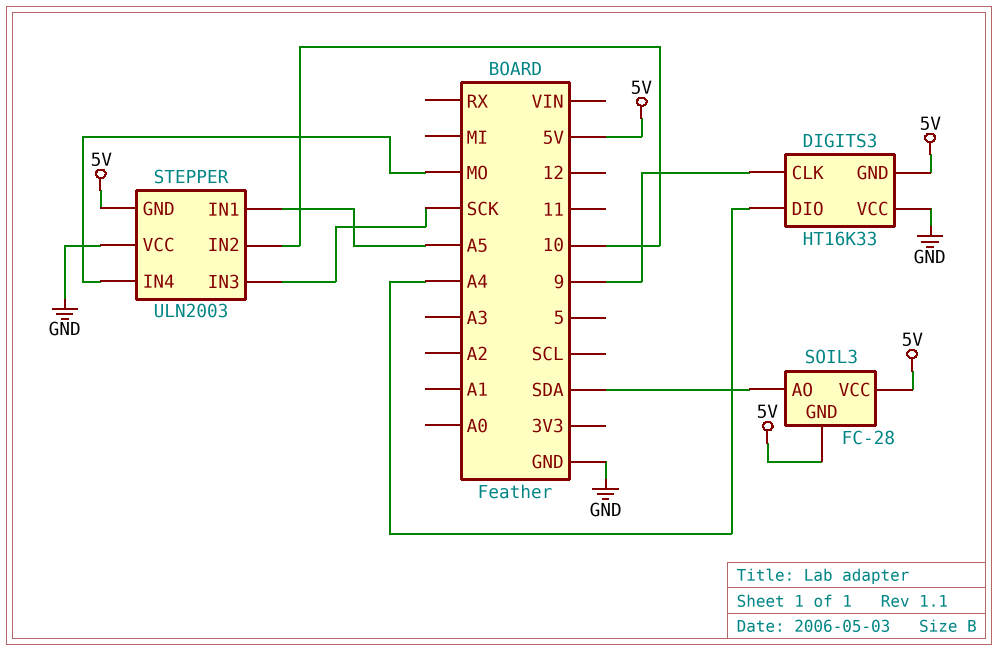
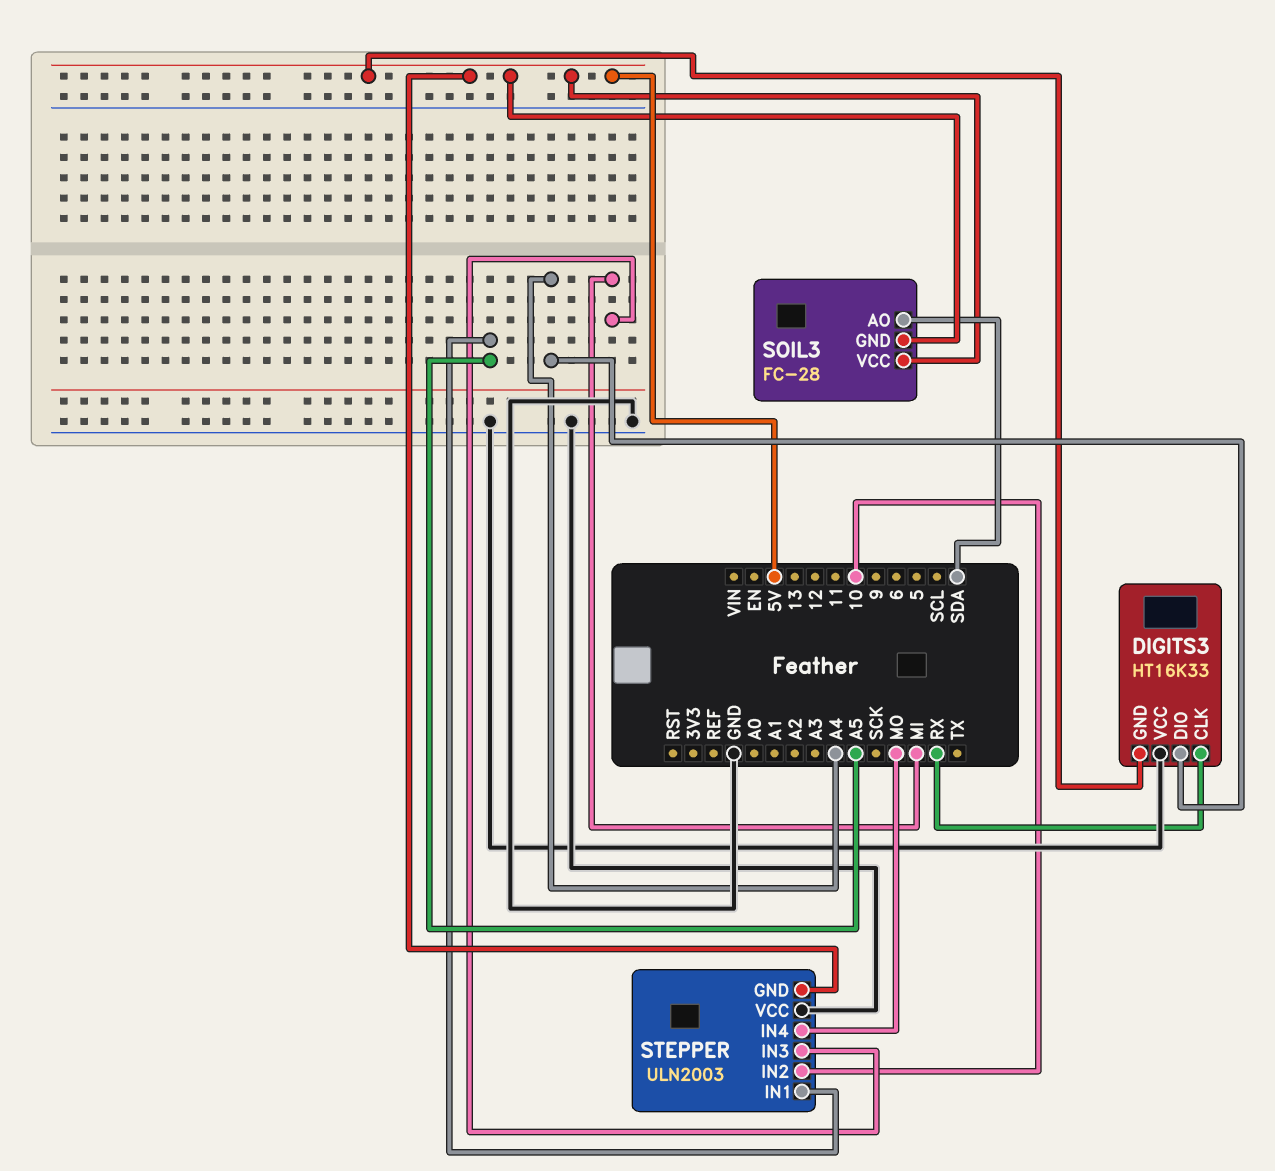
DIGITS3 pin CLK: 9 -> RX
STEPPER pin IN3: SCK -> MI

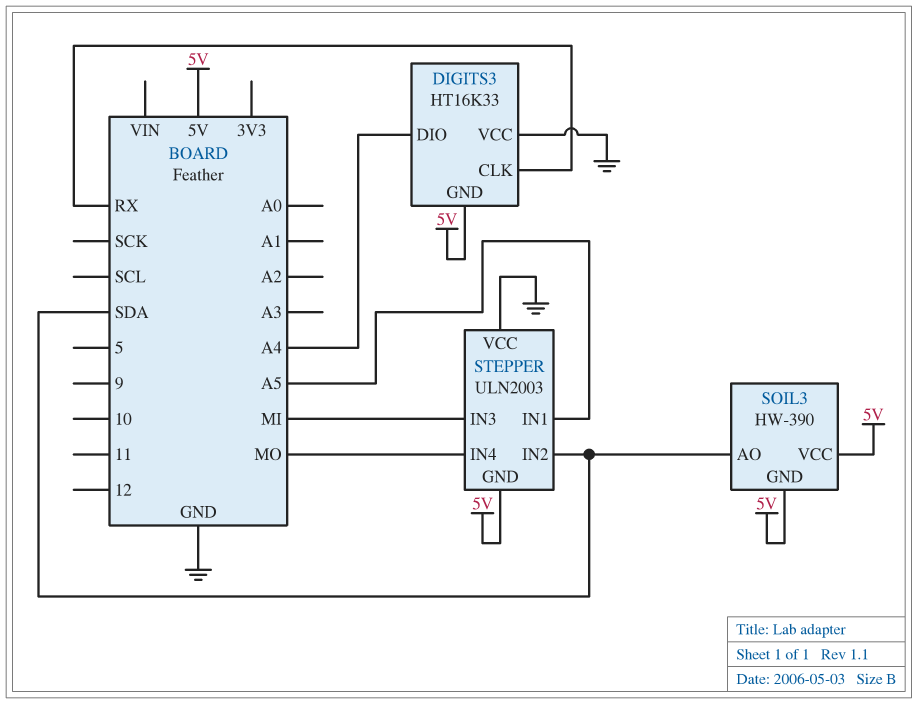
SOIL3: FC-28 -> HW-390
STEPPER pin IN2: 10 -> SDA

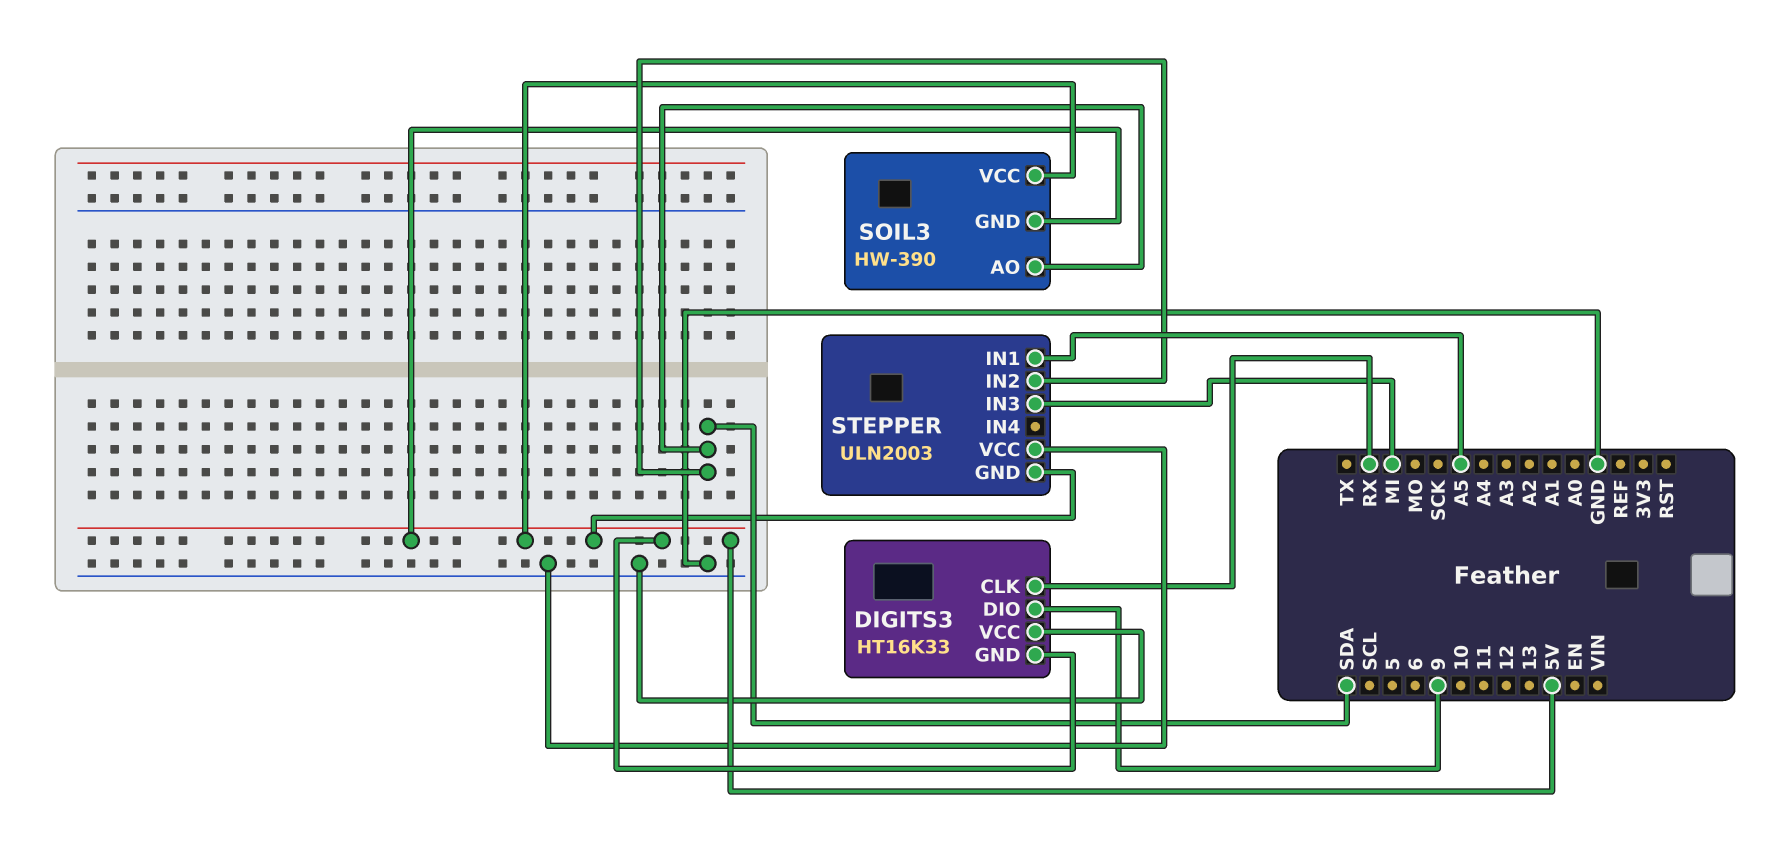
DIGITS3 pin DIO: A4 -> 9
STEPPER pin IN4: MO -> none

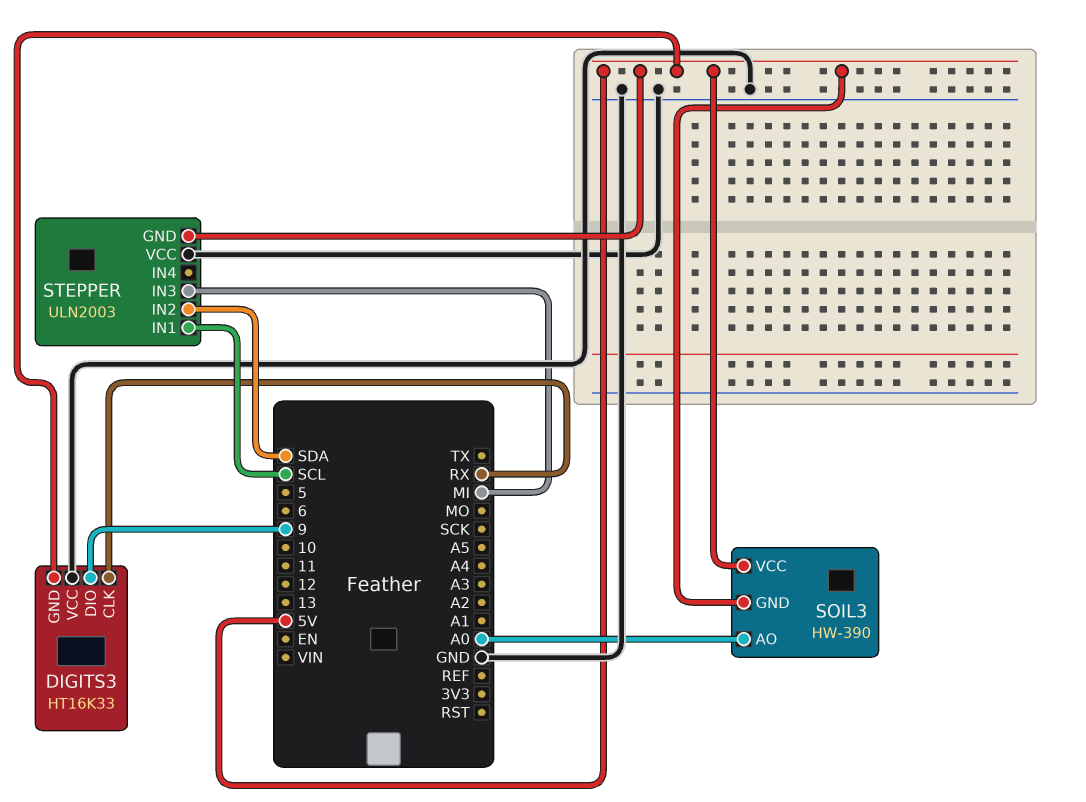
SOIL3 pin AO: SDA -> A0
STEPPER pin IN1: A5 -> SCL

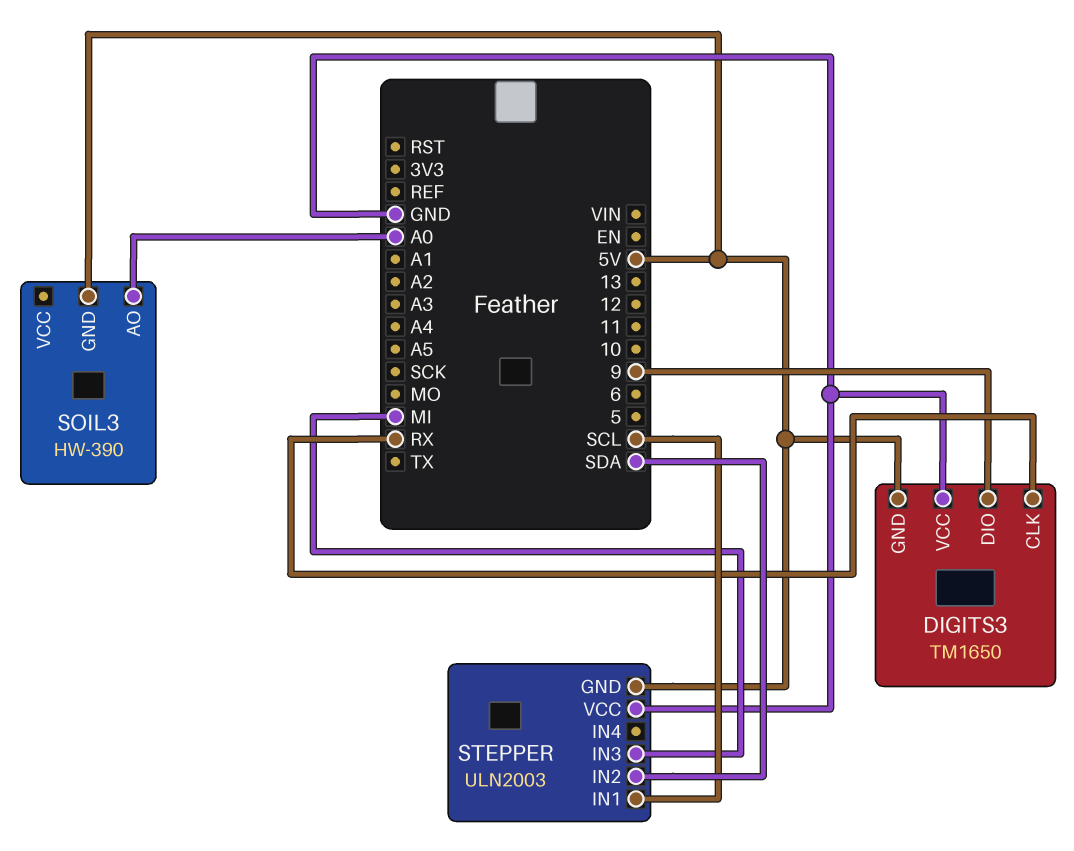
DIGITS3: HT16K33 -> TM1650
SOIL3 pin VCC: 5V -> none

